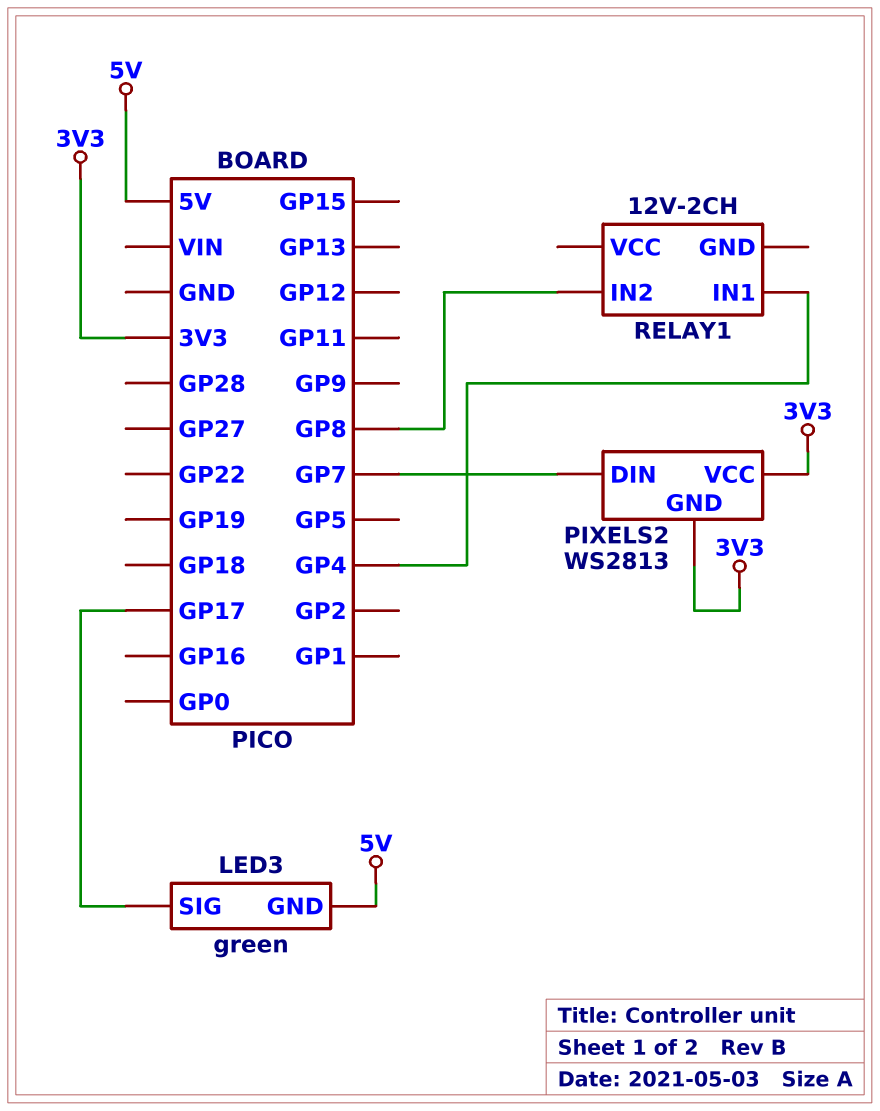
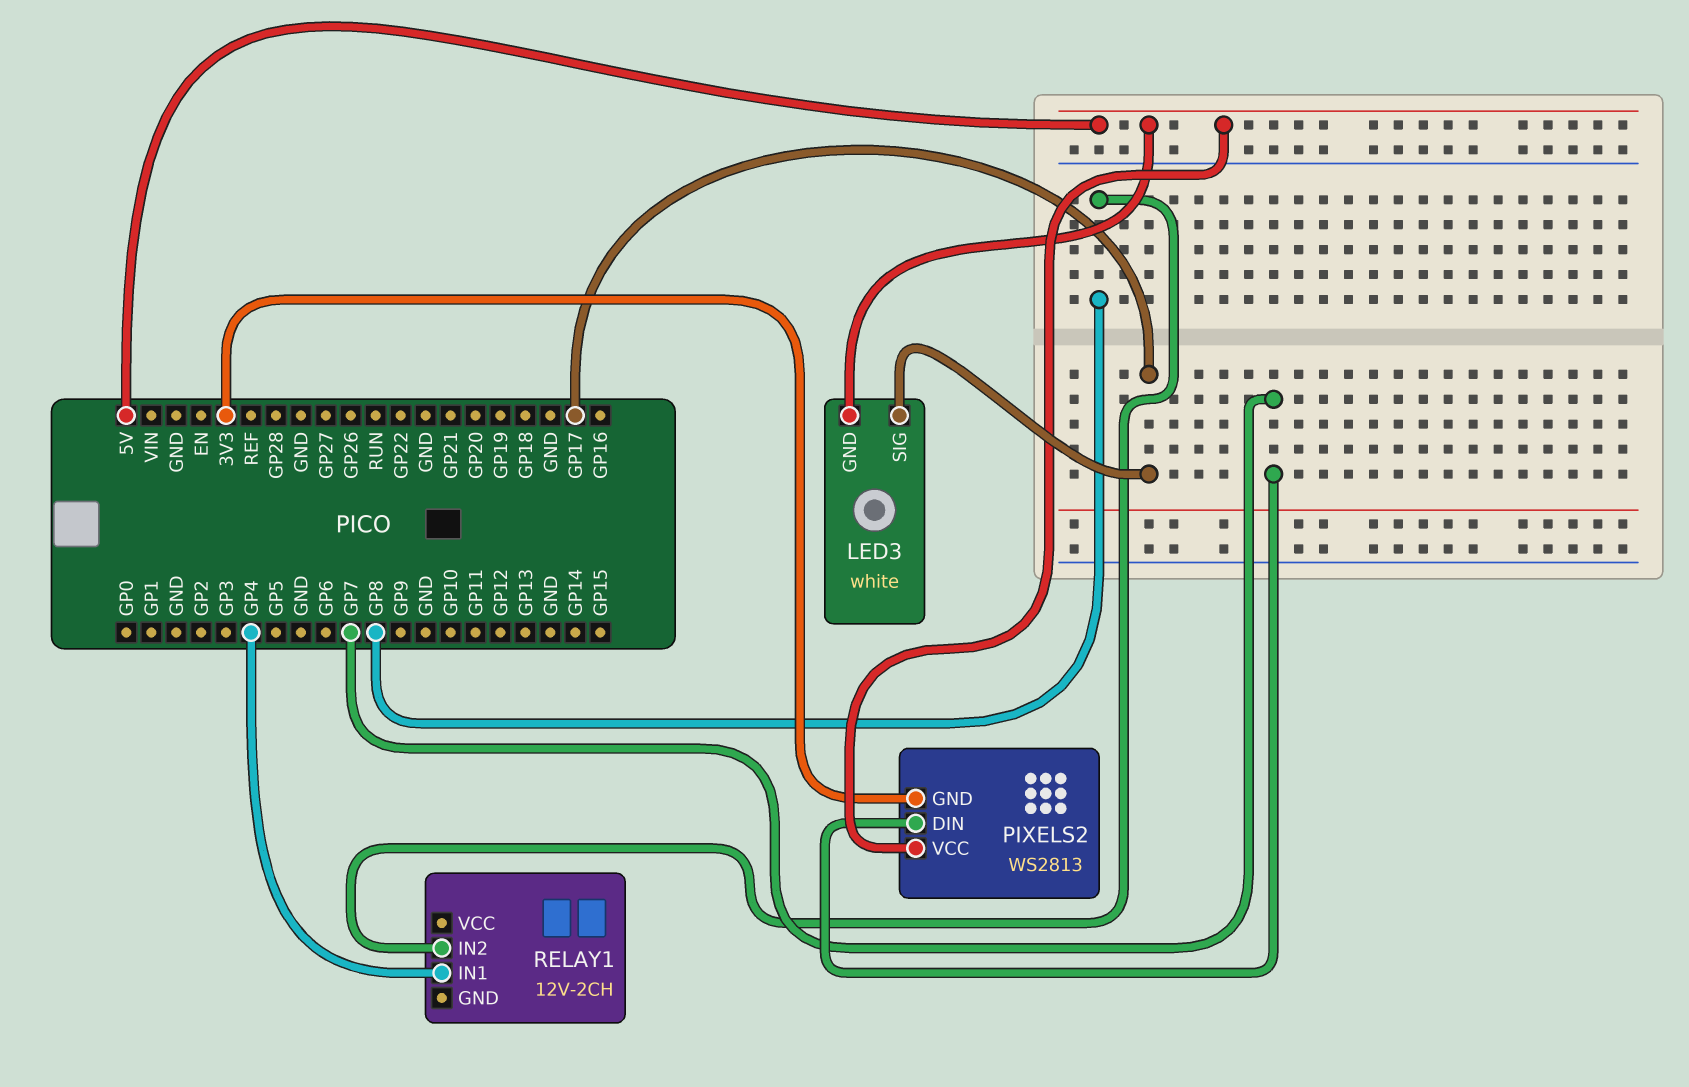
LED3: green -> white
PIXELS2 pin VCC: 3V3 -> 5V

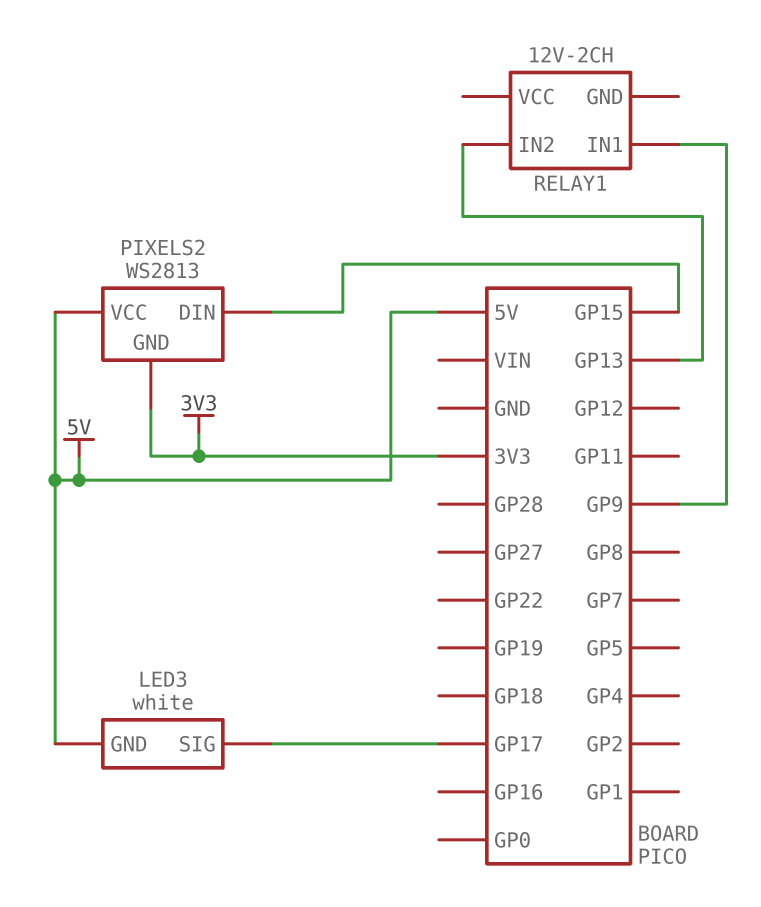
PIXELS2 pin DIN: GP7 -> GP15
RELAY1 pin IN1: GP4 -> GP9
RELAY1 pin IN2: GP8 -> GP13

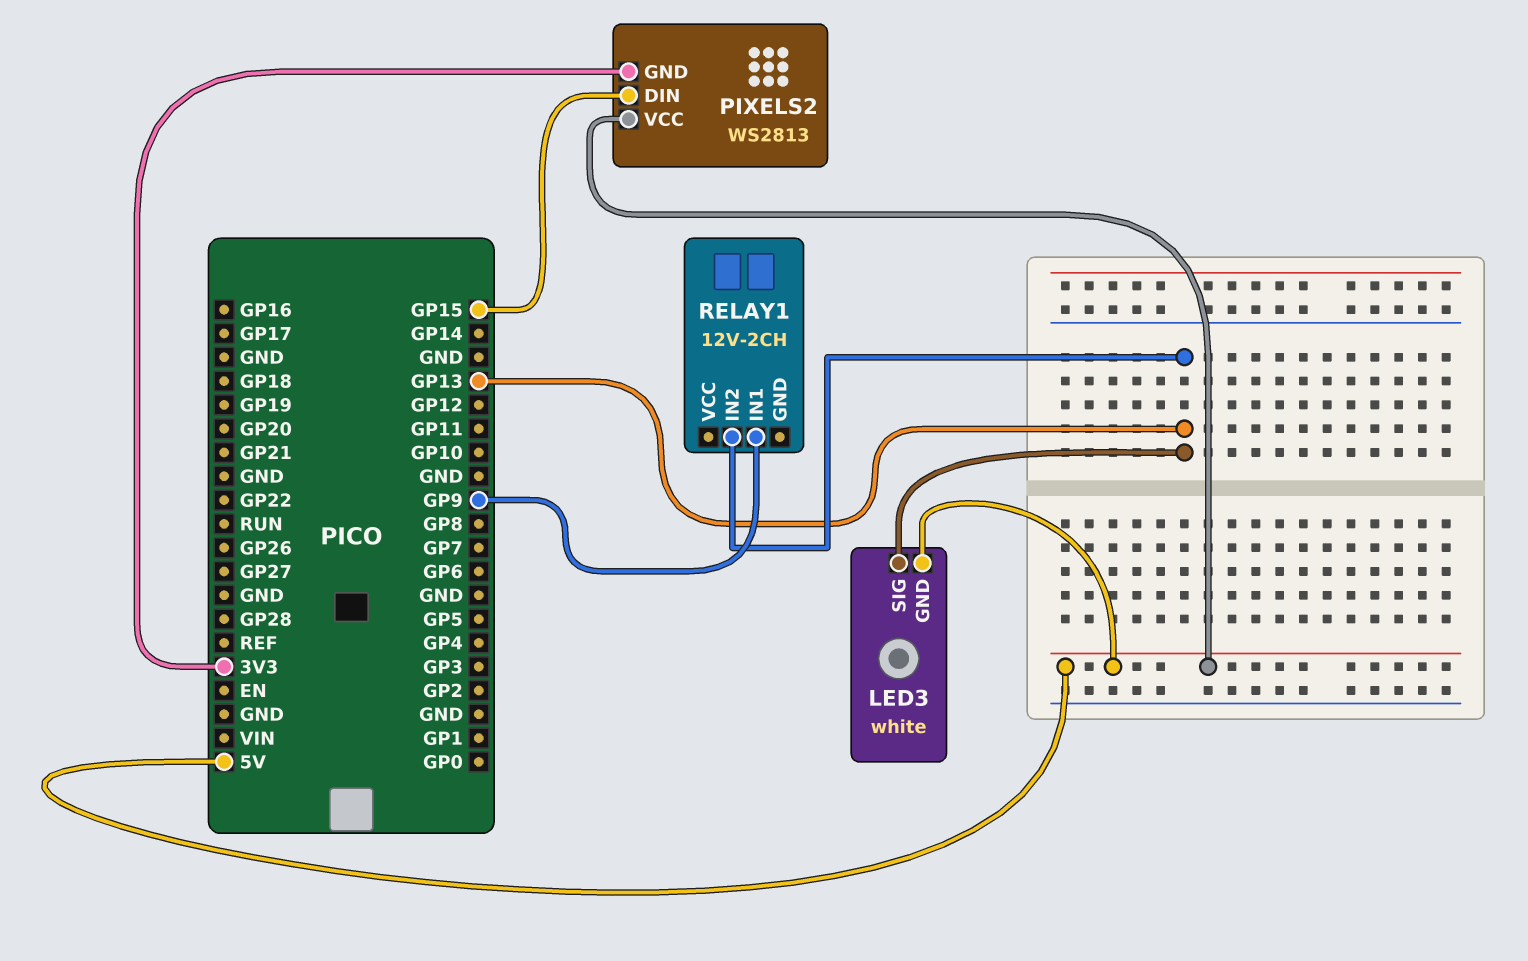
LED3 pin SIG: GP17 -> GP13

